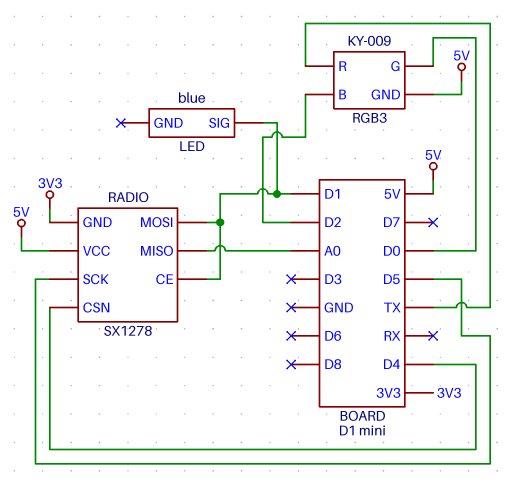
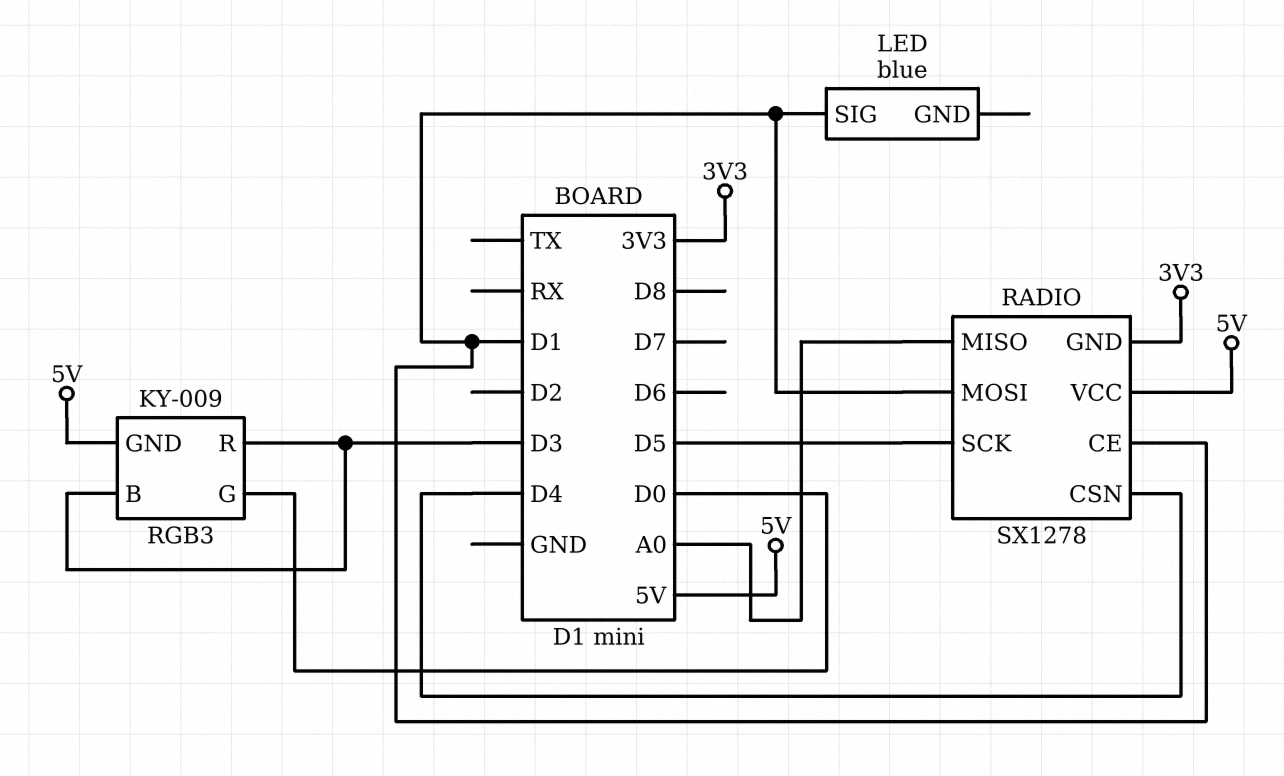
RGB3 pin B: D2 -> D3
RGB3 pin R: TX -> D3

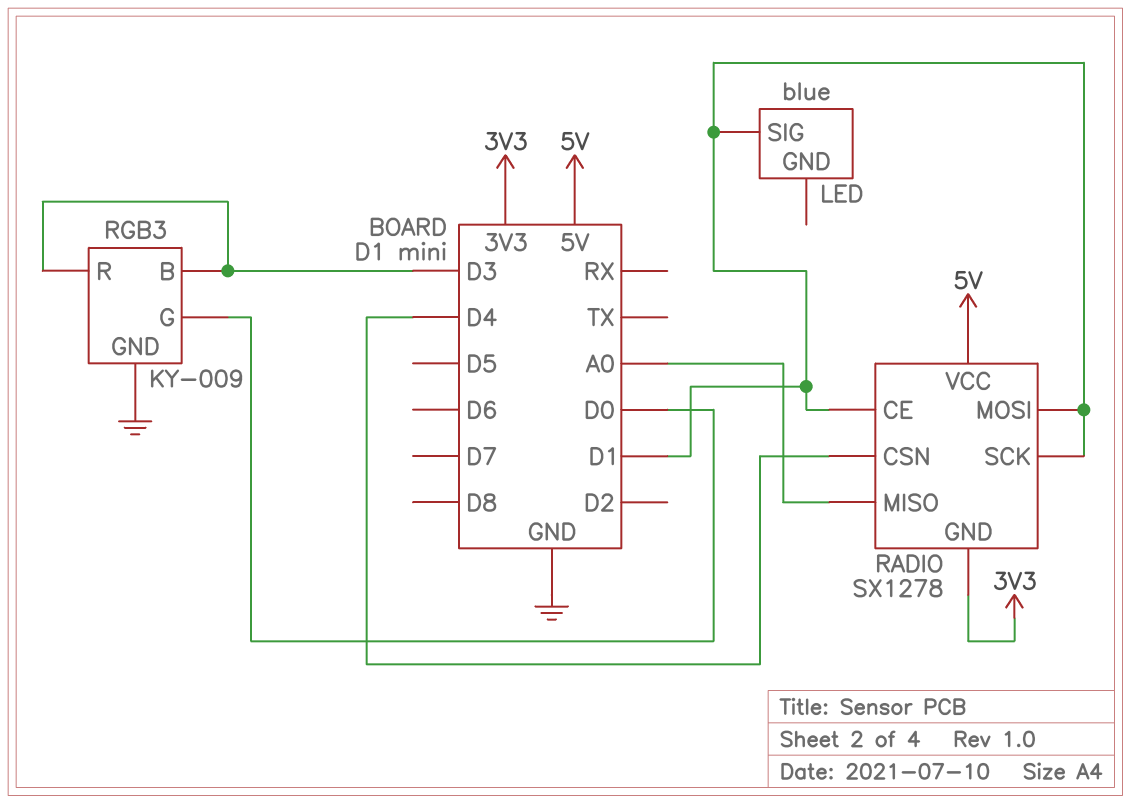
RADIO pin SCK: D5 -> D1
RGB3 pin GND: 5V -> GND

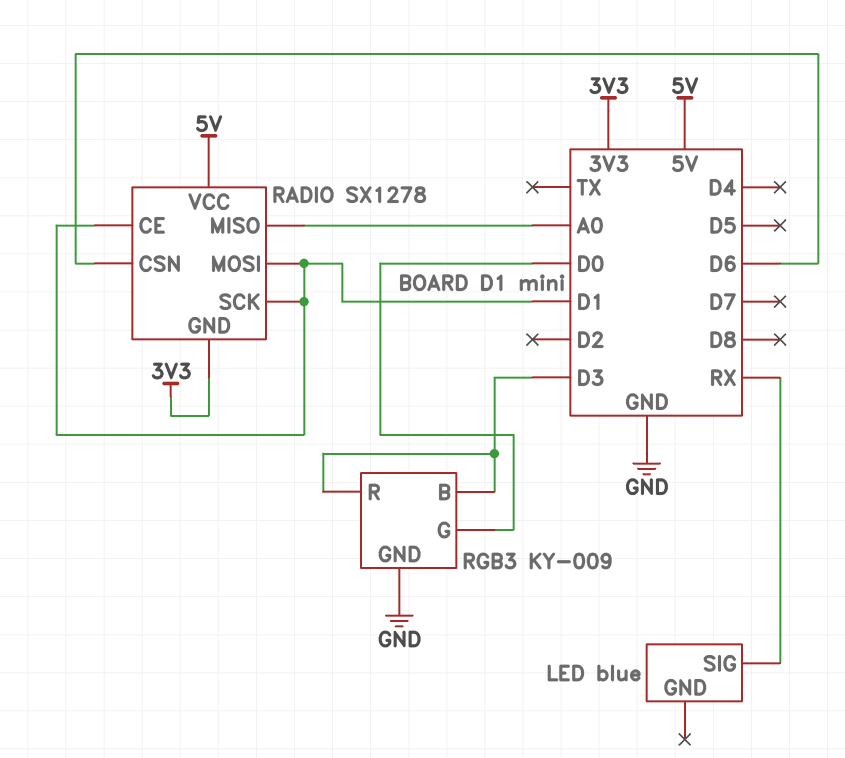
LED pin SIG: D1 -> RX
RADIO pin CSN: D4 -> D6

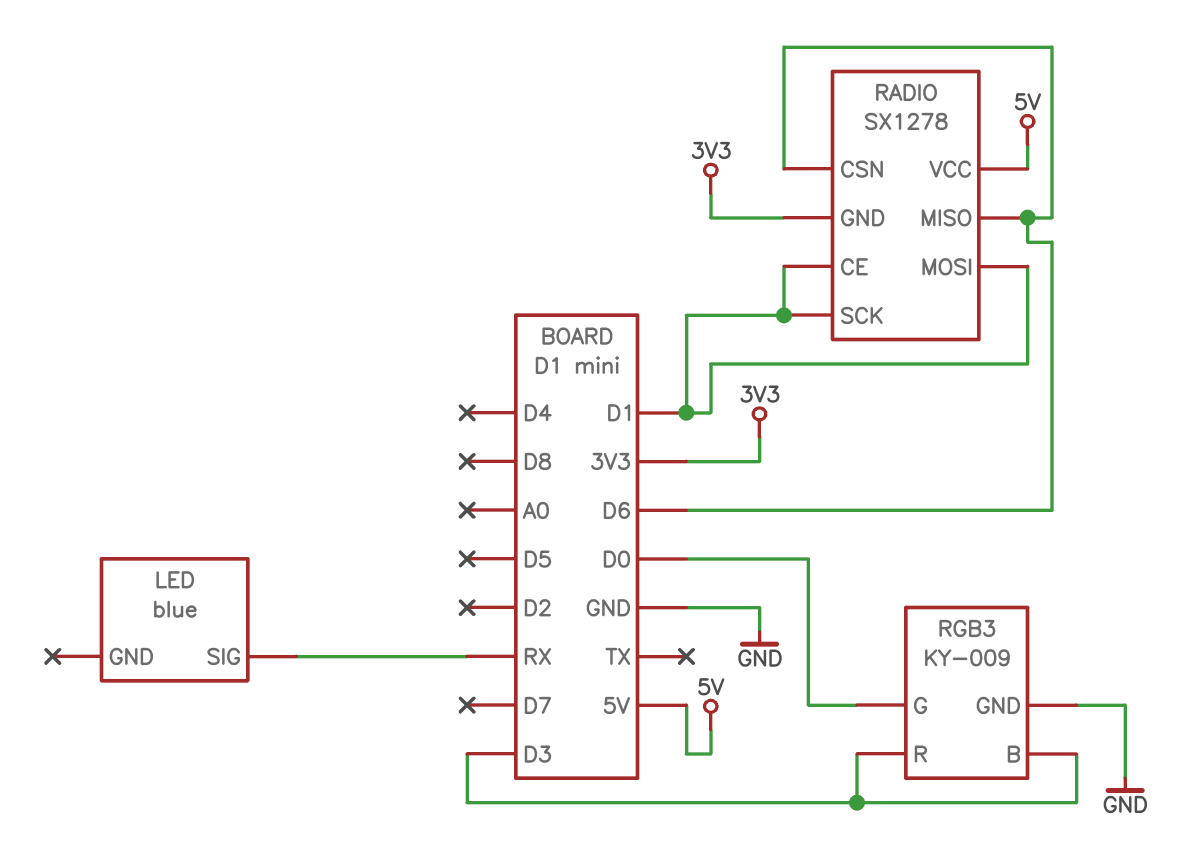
RADIO pin MISO: A0 -> D6

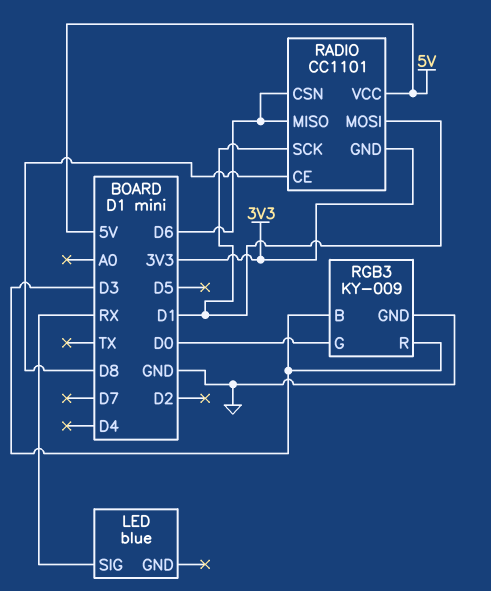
RADIO: SX1278 -> CC1101
RADIO pin CE: D1 -> D8

